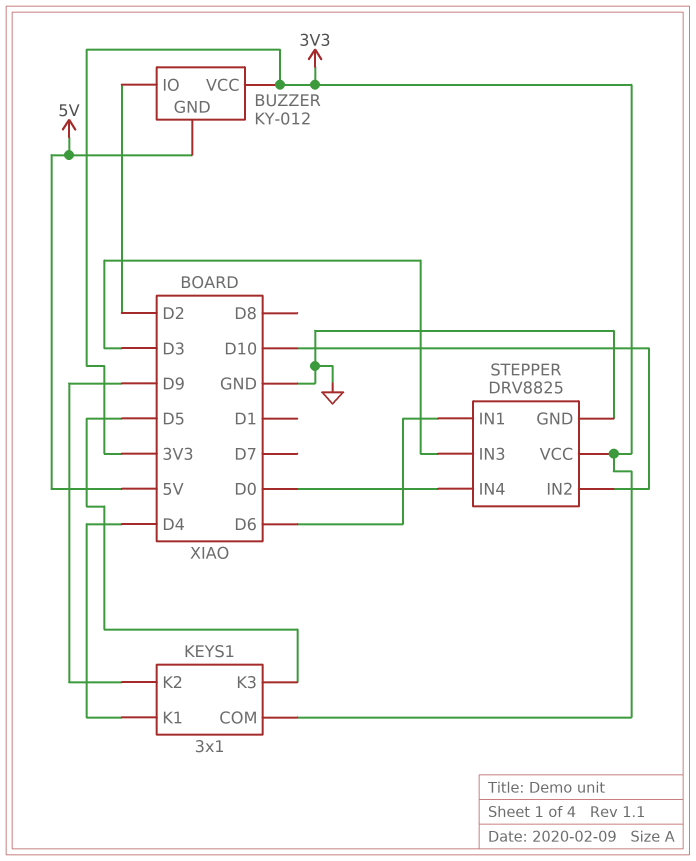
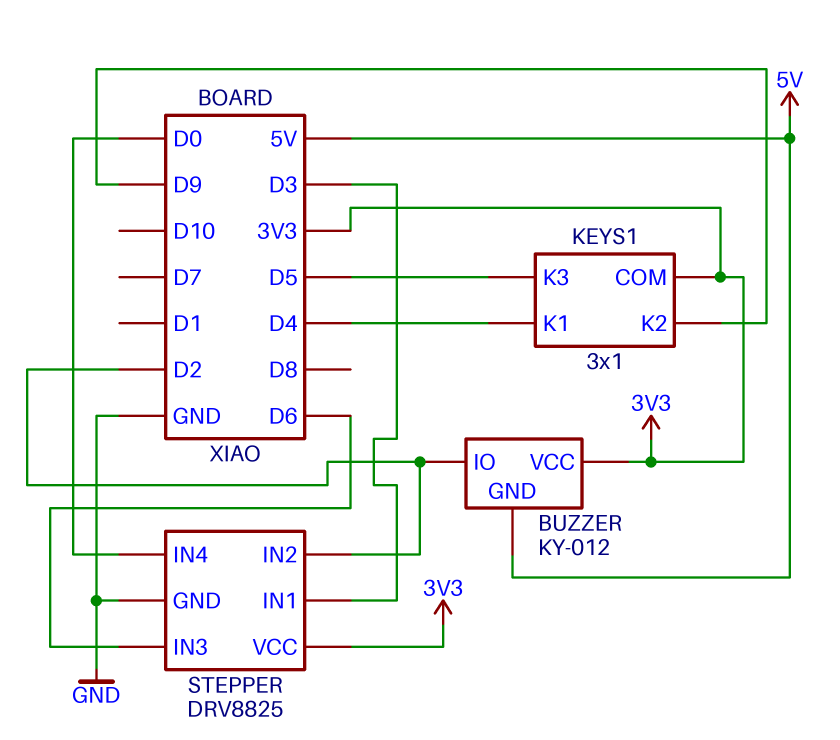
STEPPER pin IN1: D6 -> D3
STEPPER pin IN2: D10 -> D2
STEPPER pin IN3: D3 -> D6

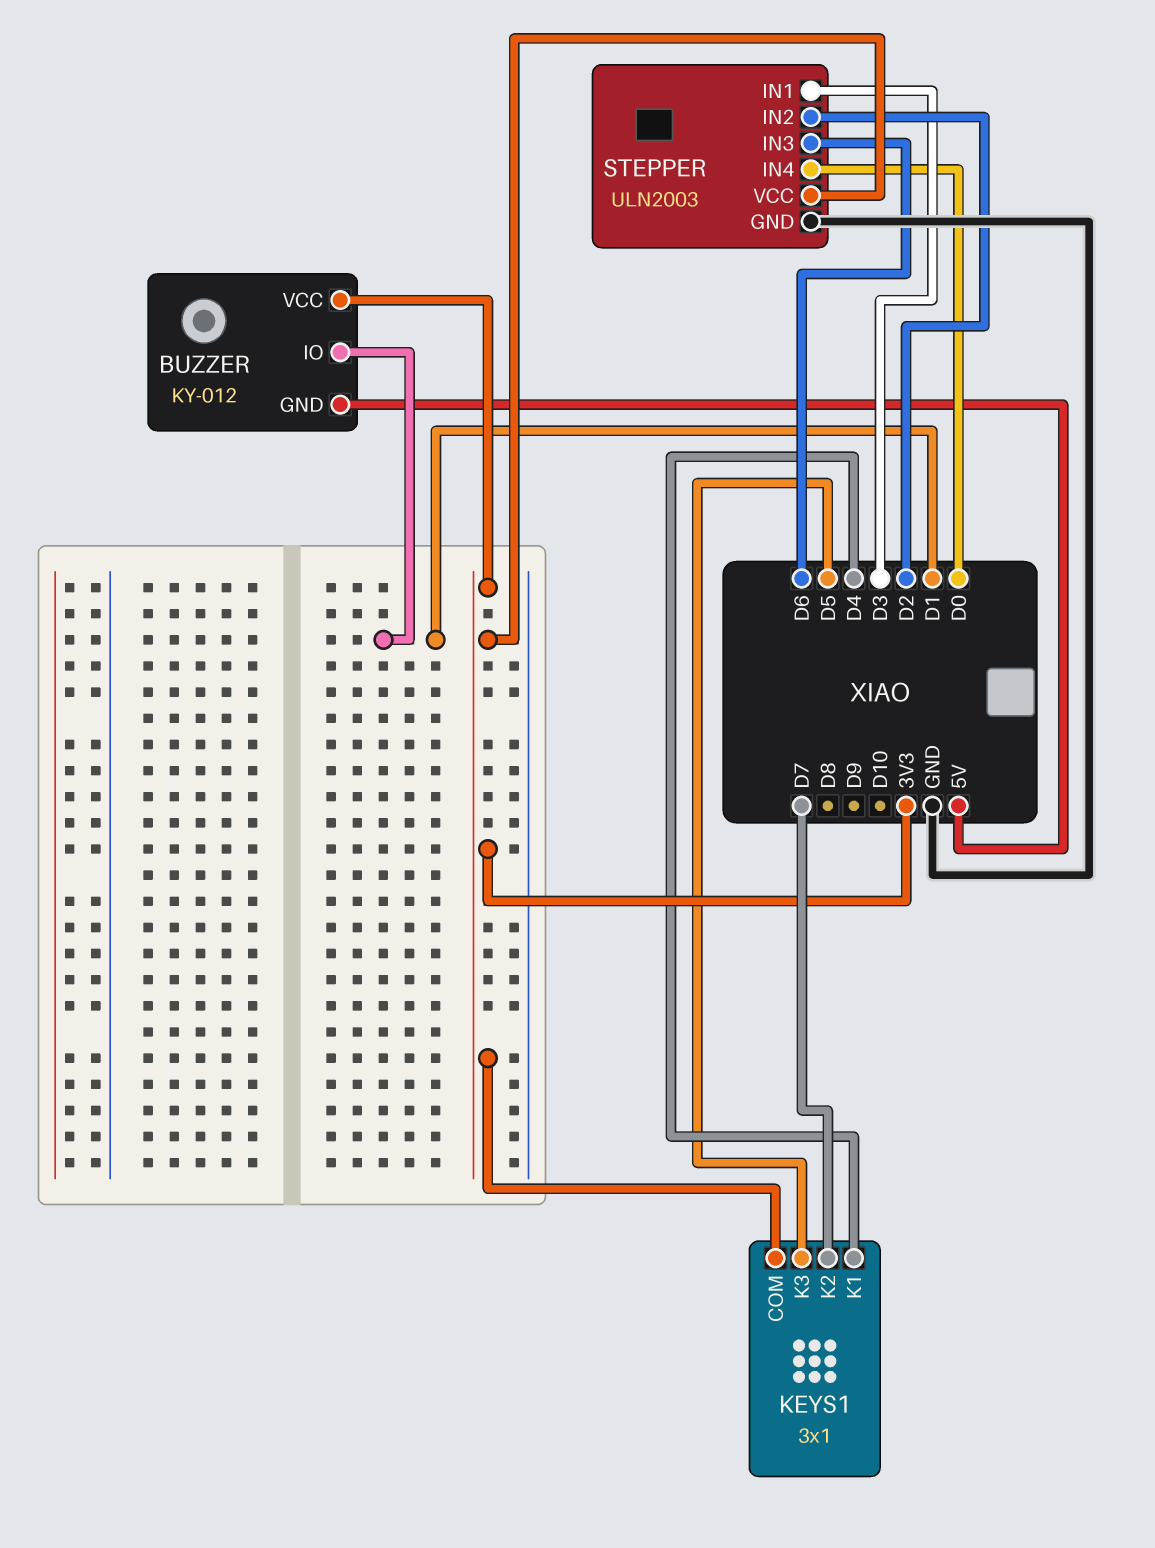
BUZZER pin IO: D2 -> D1
KEYS1 pin K2: D9 -> D7
STEPPER: DRV8825 -> ULN2003

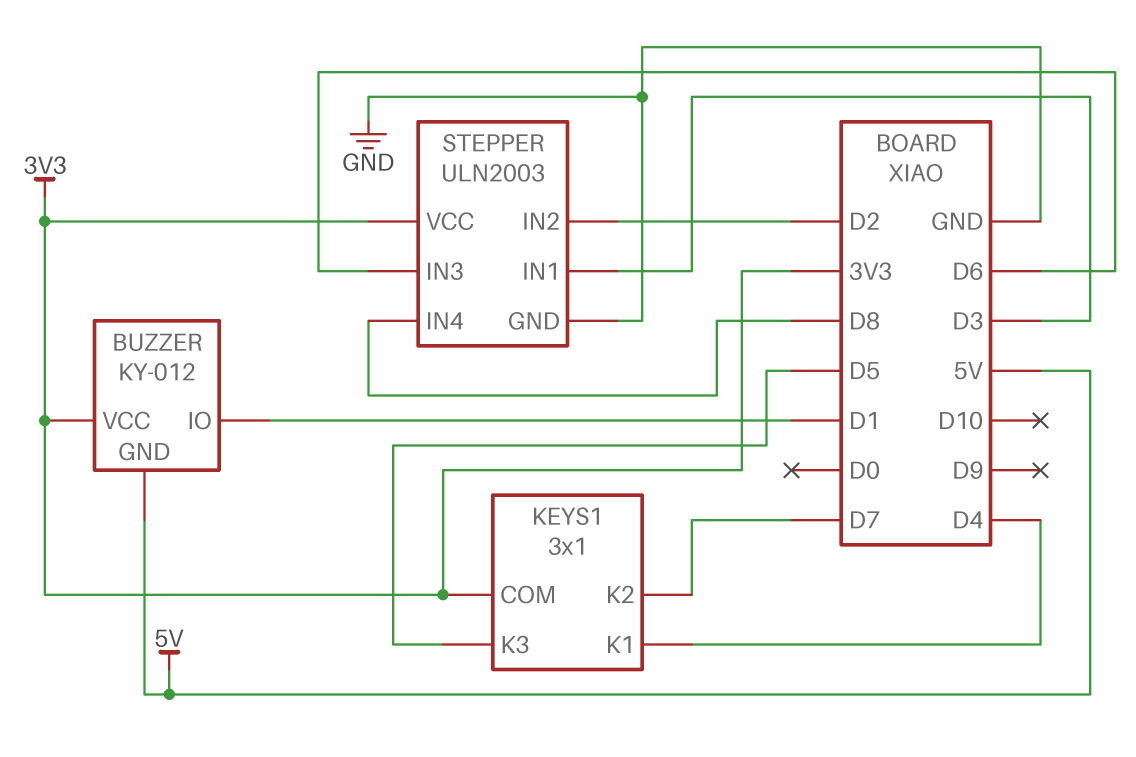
STEPPER pin IN4: D0 -> D8

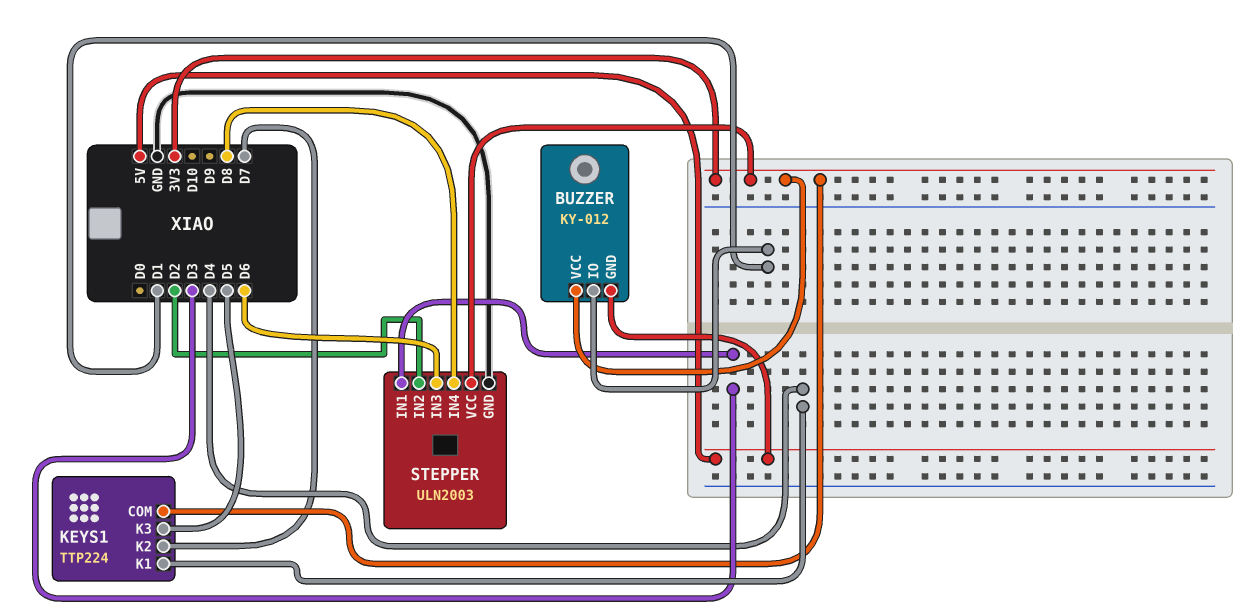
KEYS1: 3x1 -> TTP224

